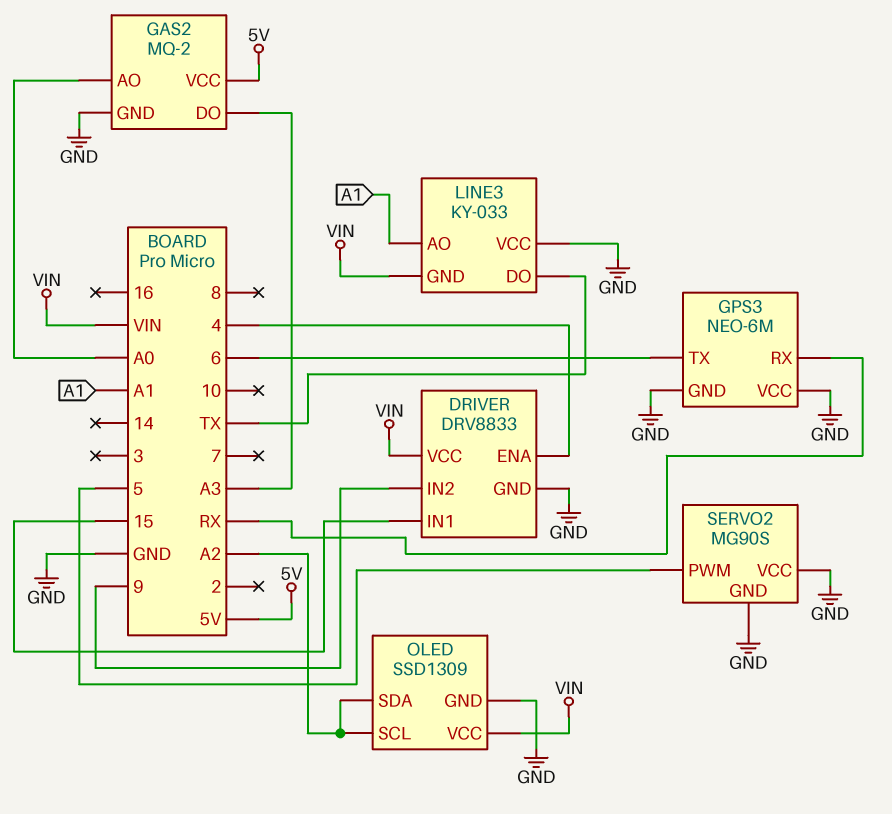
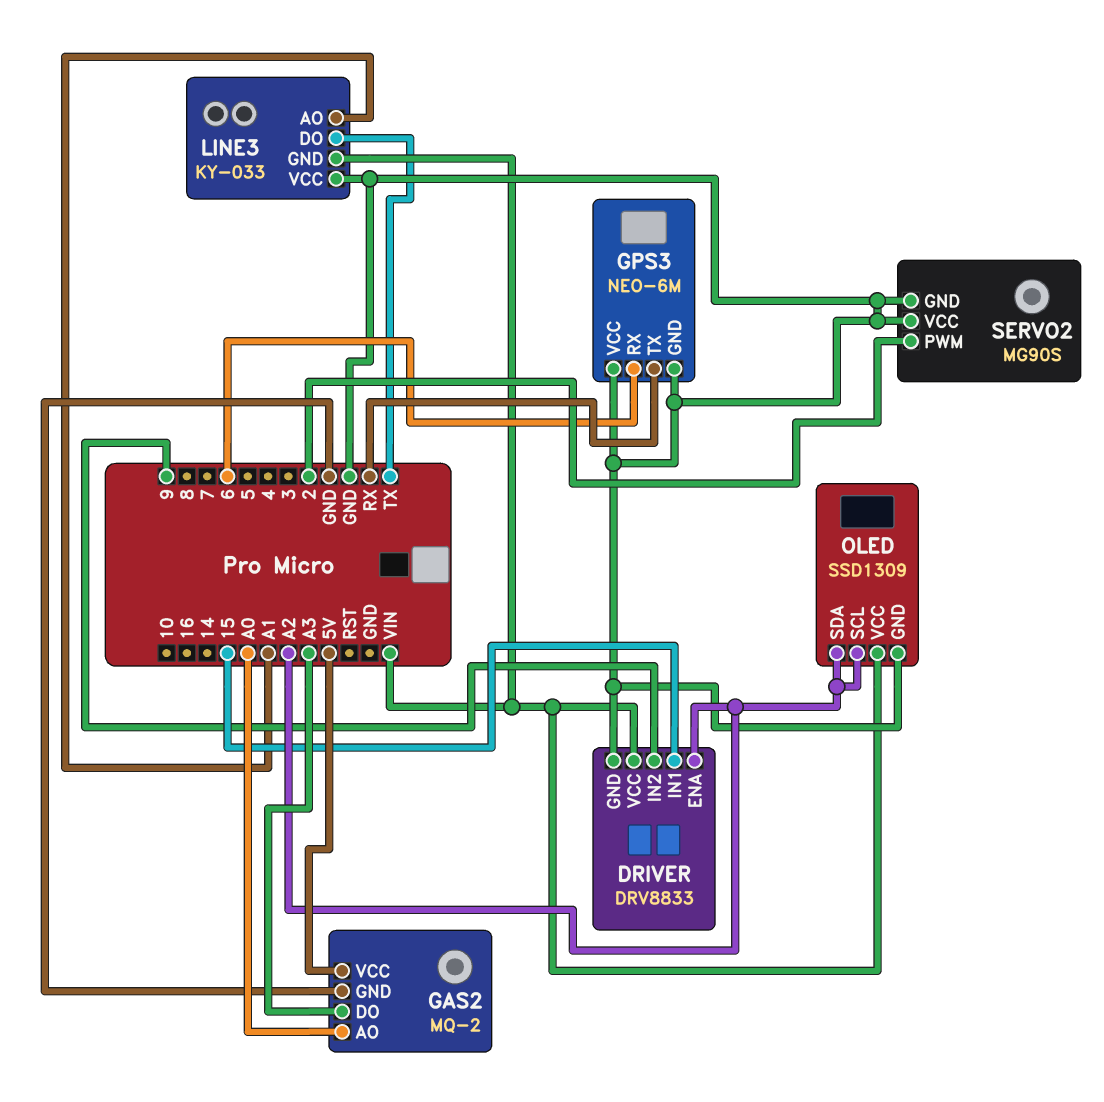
DRIVER pin ENA: 4 -> A2
GPS3 pin RX: RX -> 6
GPS3 pin TX: 6 -> RX
SERVO2 pin PWM: 5 -> 2

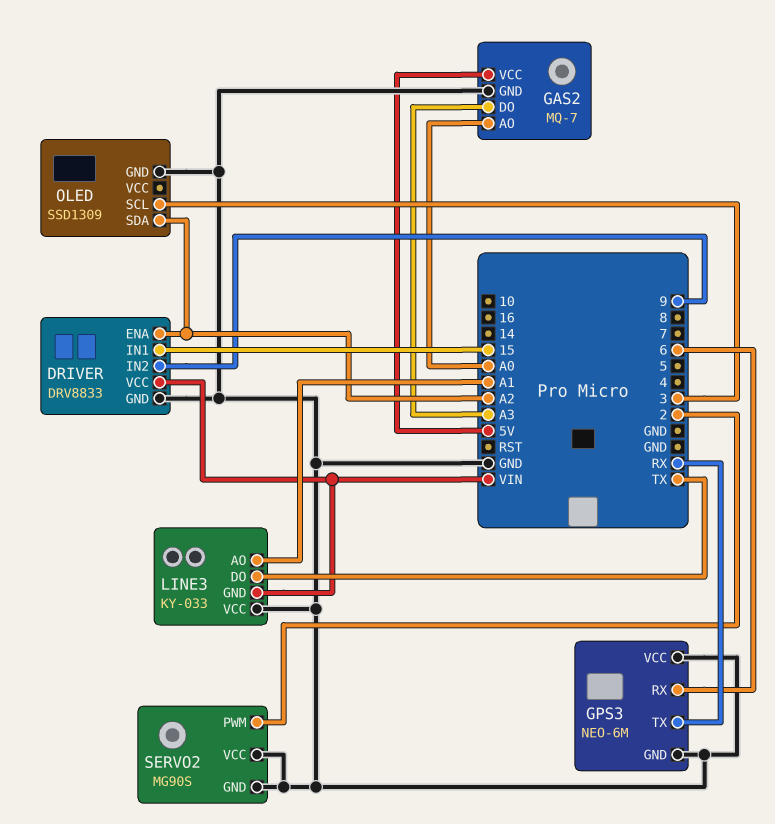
GAS2: MQ-2 -> MQ-7
OLED pin SCL: A2 -> 3
OLED pin VCC: VIN -> none

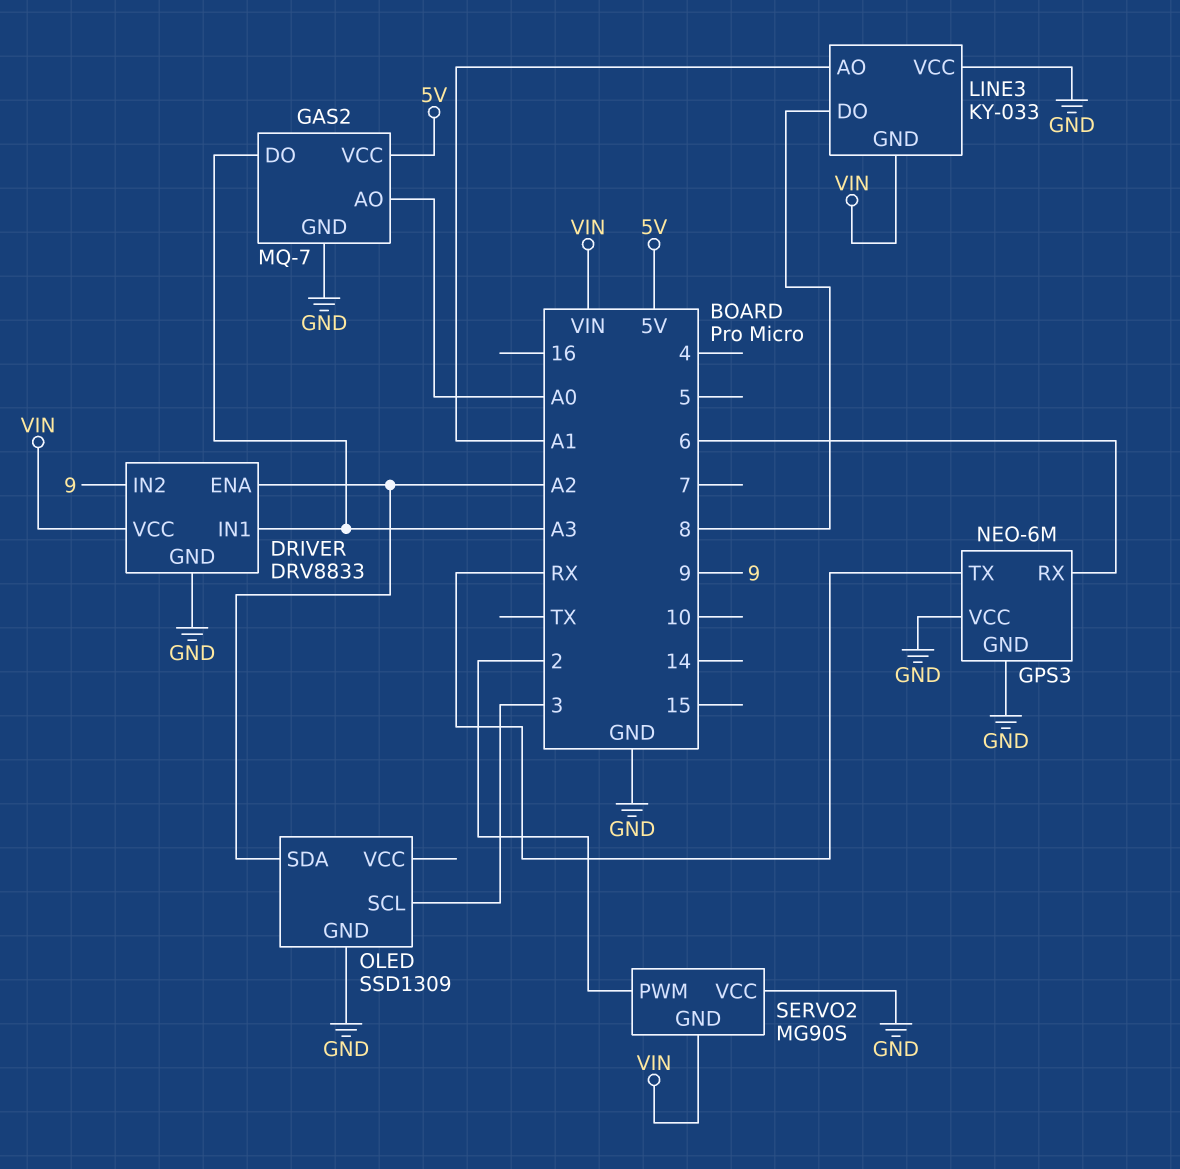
DRIVER pin IN1: 15 -> A3
LINE3 pin DO: TX -> 8
SERVO2 pin GND: GND -> VIN

